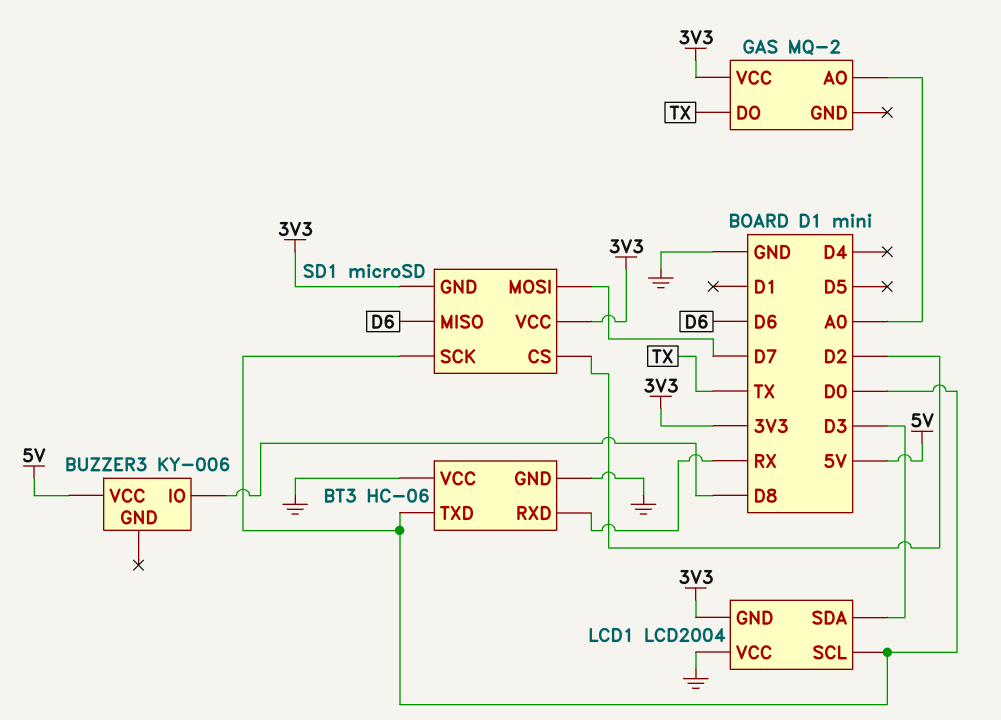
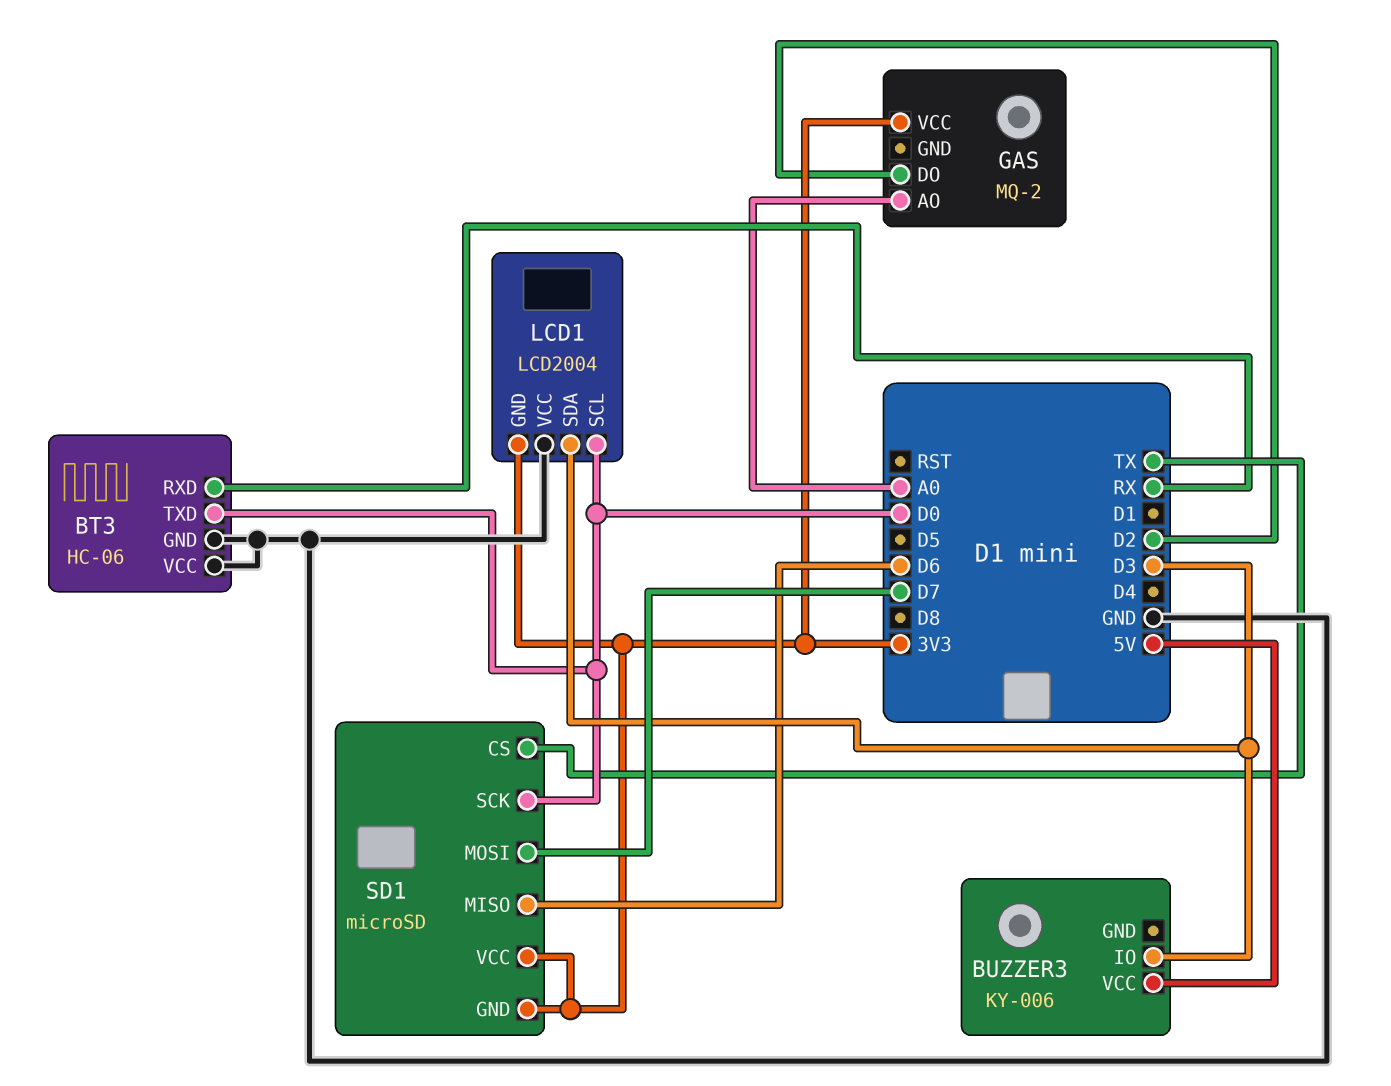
BUZZER3 pin IO: D8 -> D3
GAS pin DO: TX -> D2
SD1 pin CS: D2 -> TX

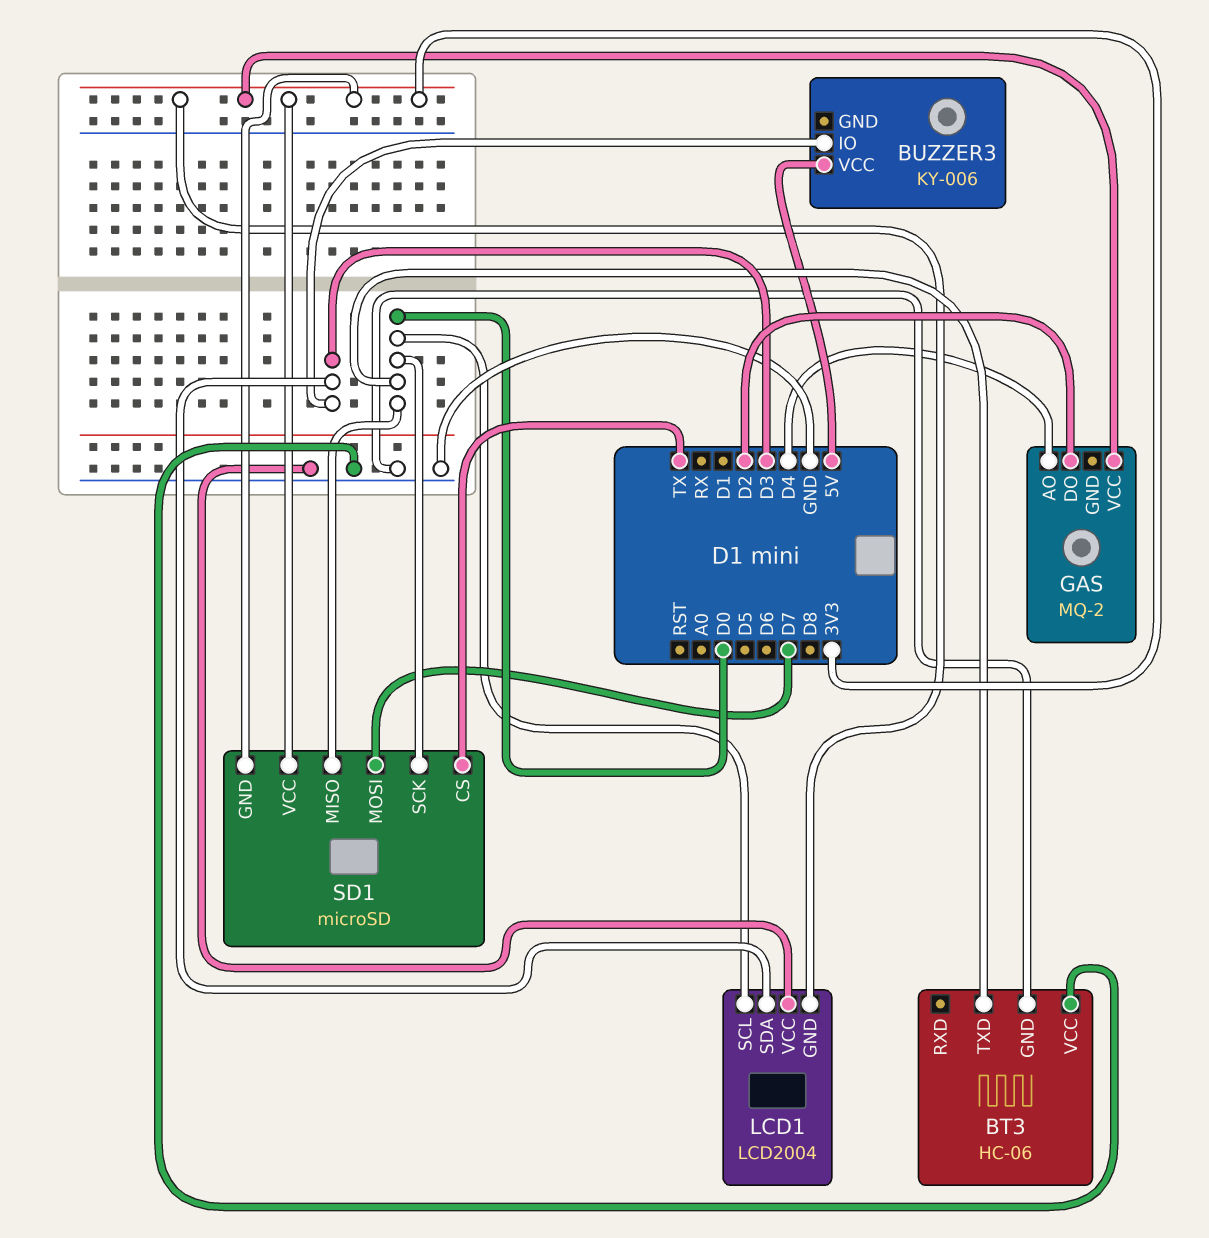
BT3 pin RXD: RX -> none
GAS pin AO: A0 -> D4
SD1 pin MISO: D6 -> D0

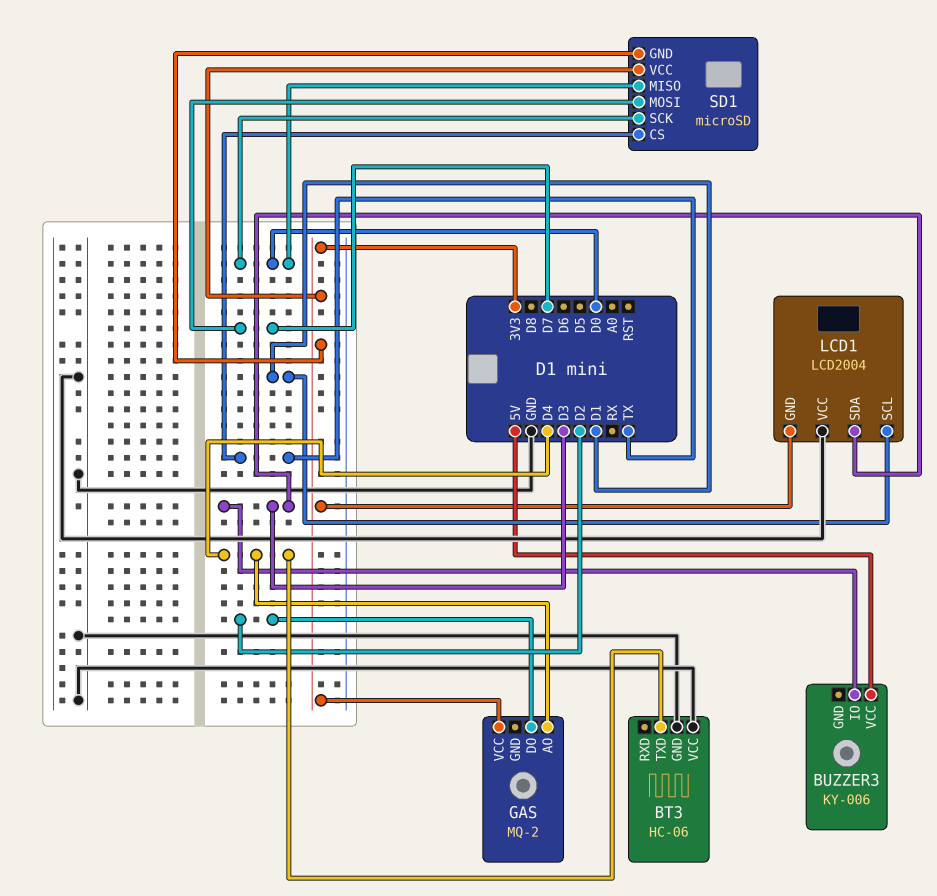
BT3 pin TXD: D0 -> D4
LCD1 pin SCL: D0 -> D1

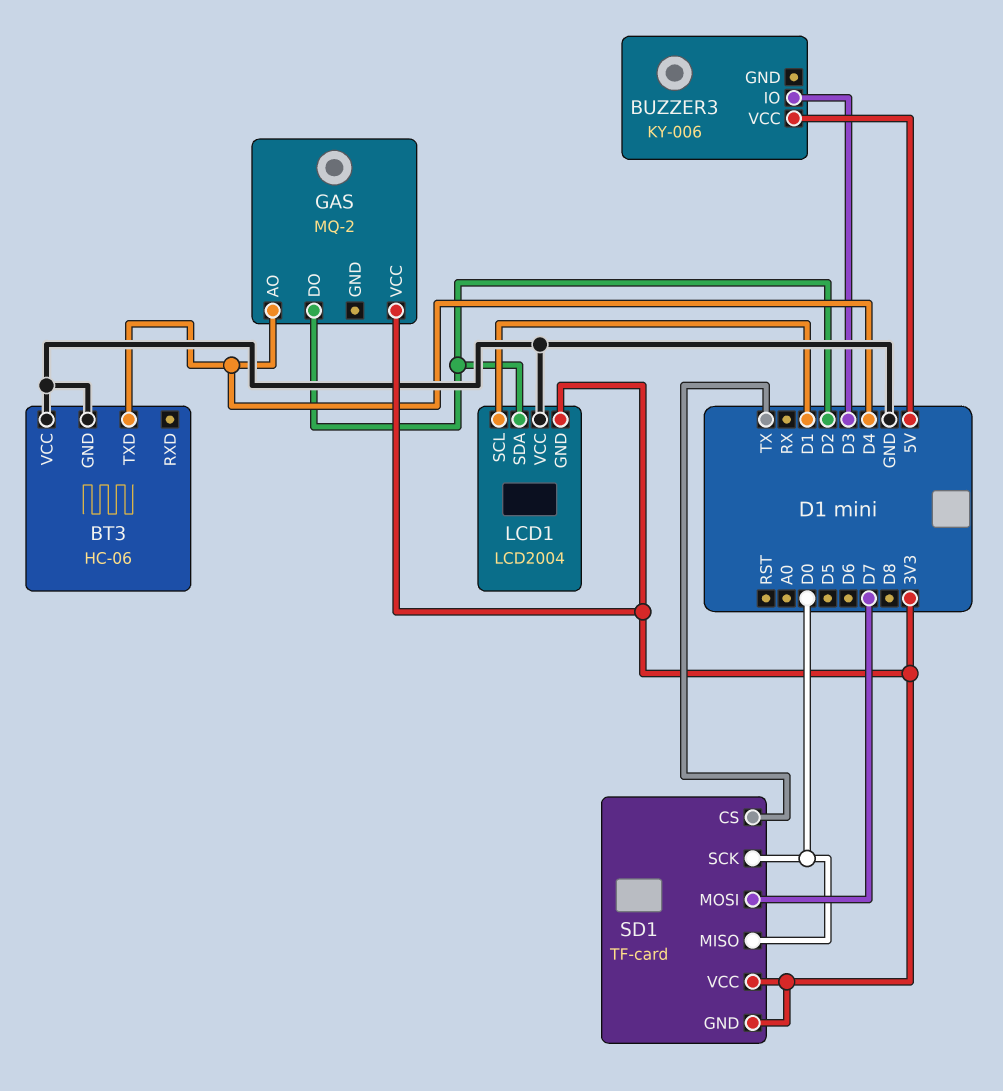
LCD1 pin SDA: D3 -> D2
SD1: microSD -> TF-card

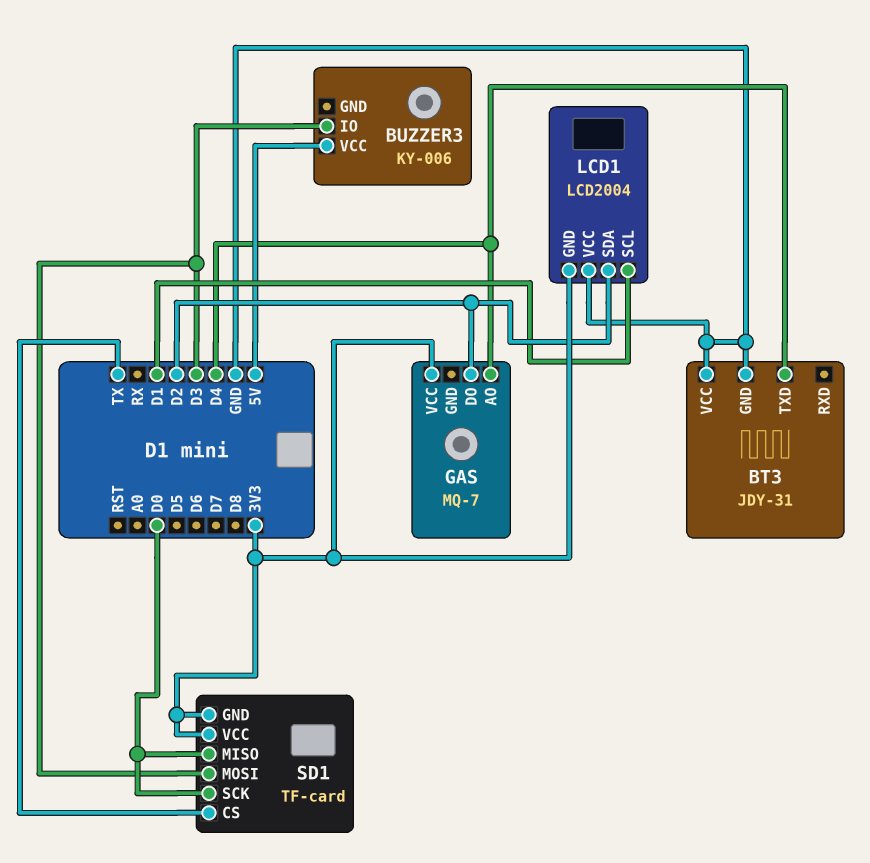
BT3: HC-06 -> JDY-31
GAS: MQ-2 -> MQ-7
SD1 pin MOSI: D7 -> D3

